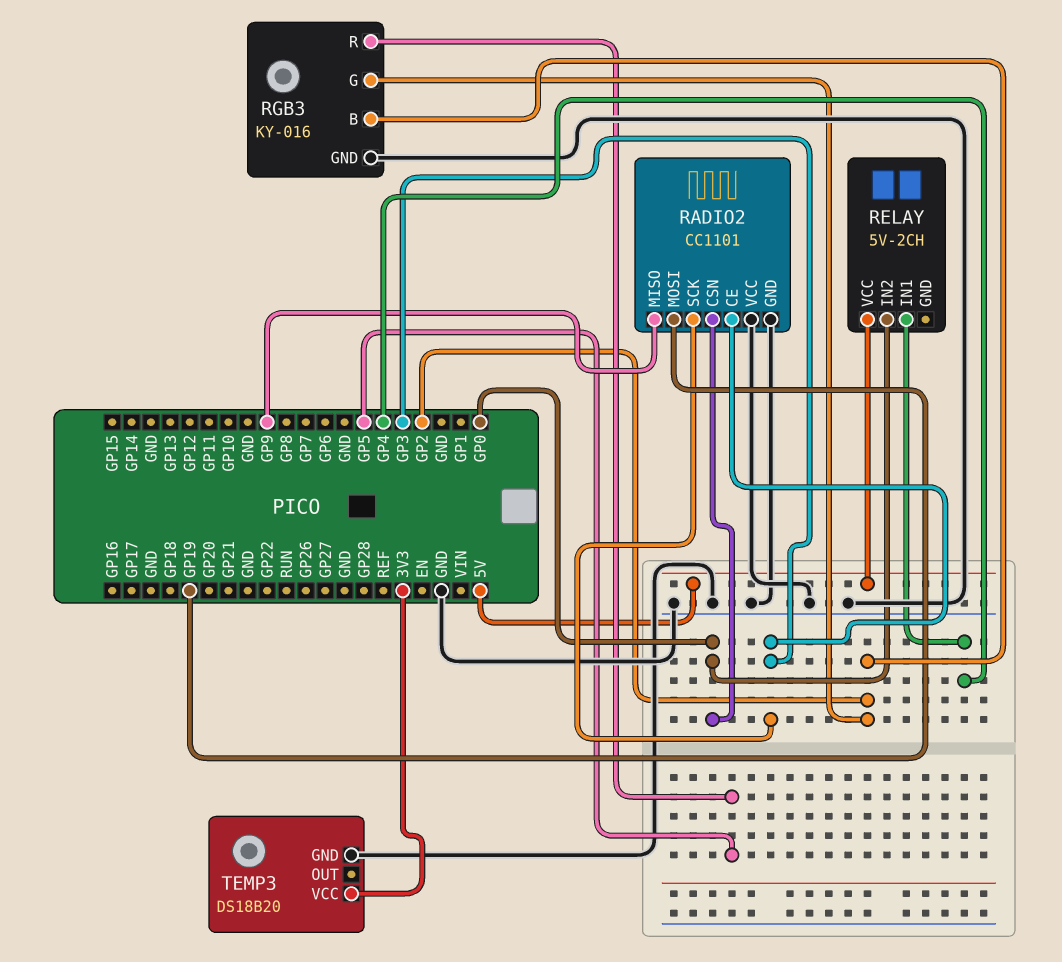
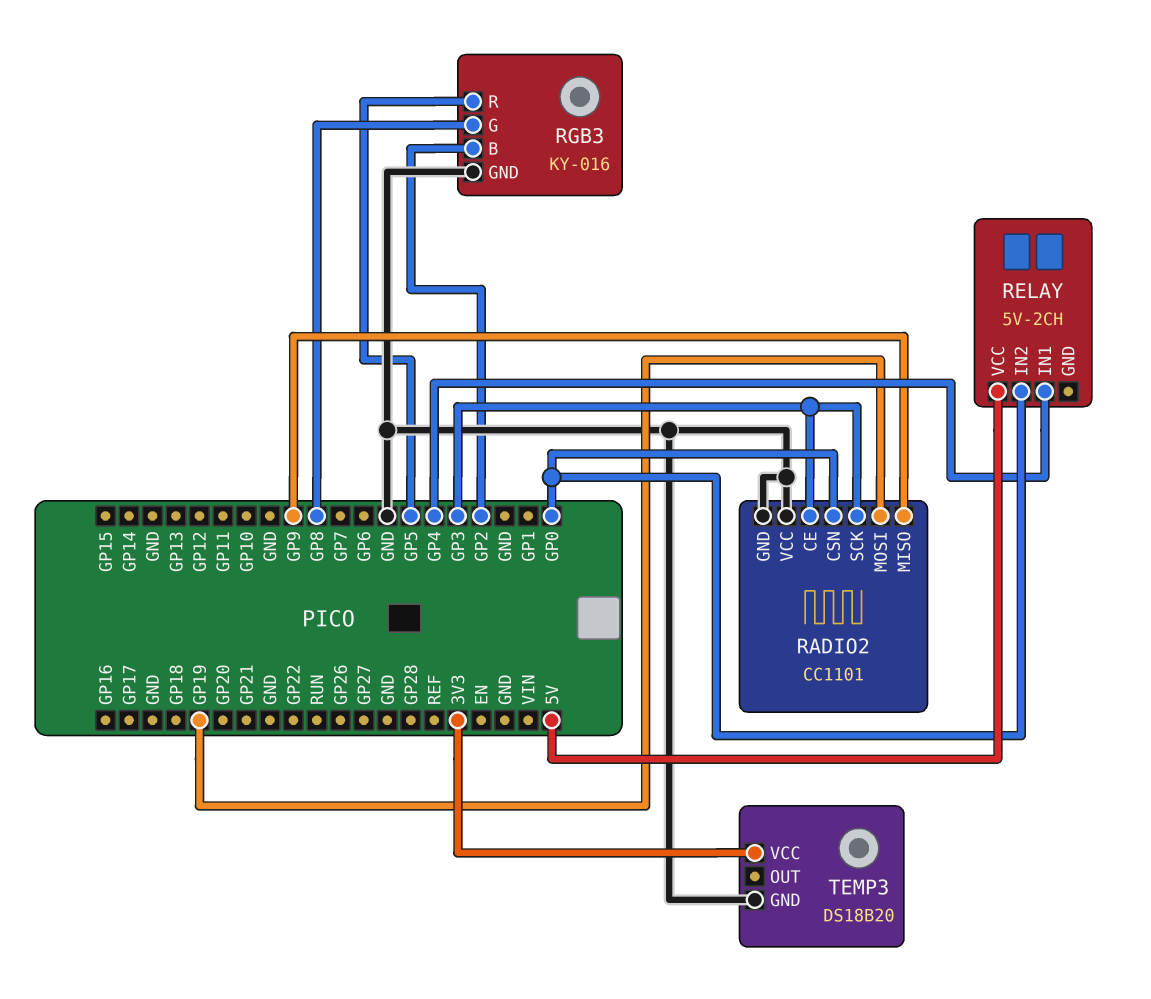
RGB3 pin G: GP2 -> GP8

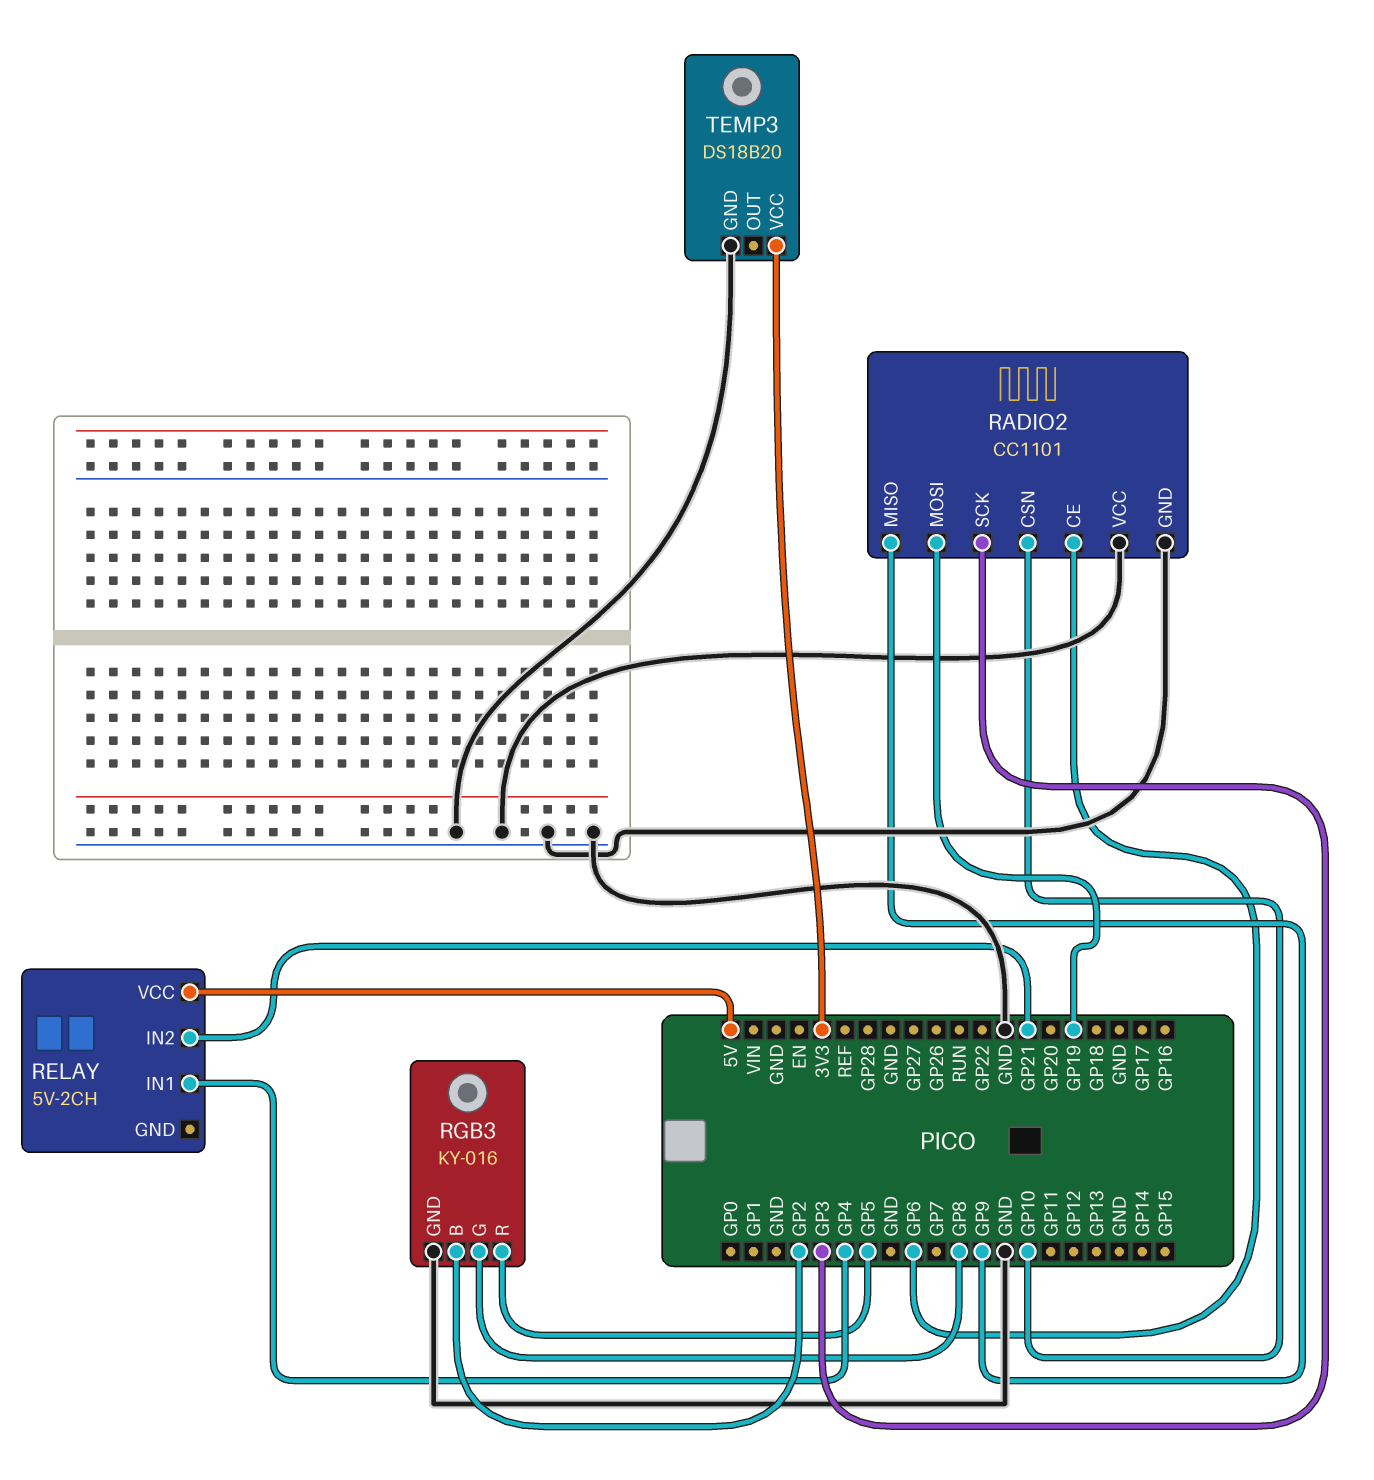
RADIO2 pin CE: GP3 -> GP6
RADIO2 pin CSN: GP0 -> GP10
RELAY pin IN2: GP0 -> GP21

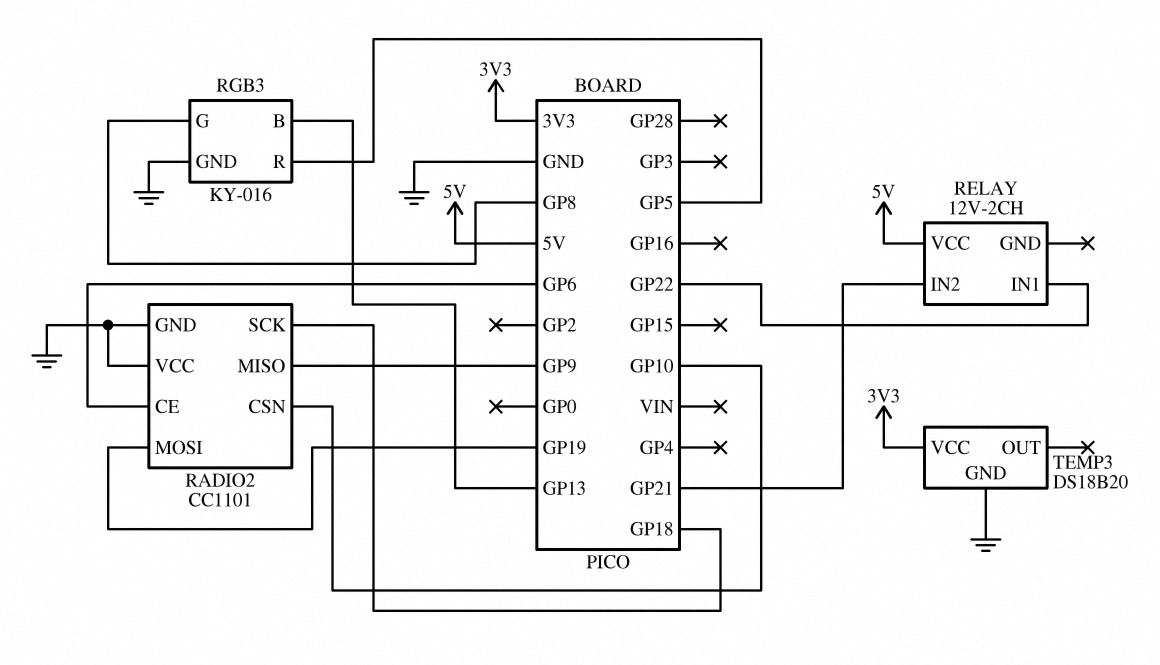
RADIO2 pin SCK: GP3 -> GP18
RELAY: 5V-2CH -> 12V-2CH
RELAY pin IN1: GP4 -> GP22
RGB3 pin B: GP2 -> GP13

